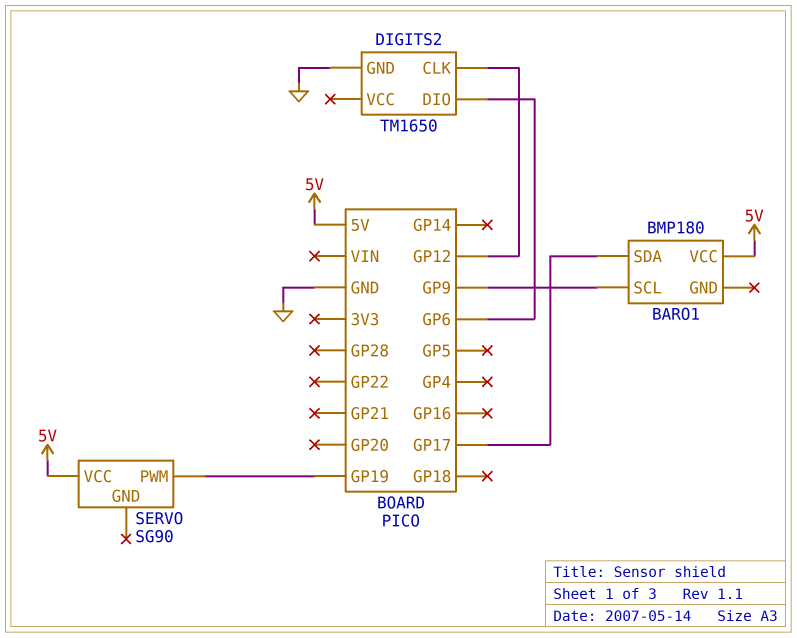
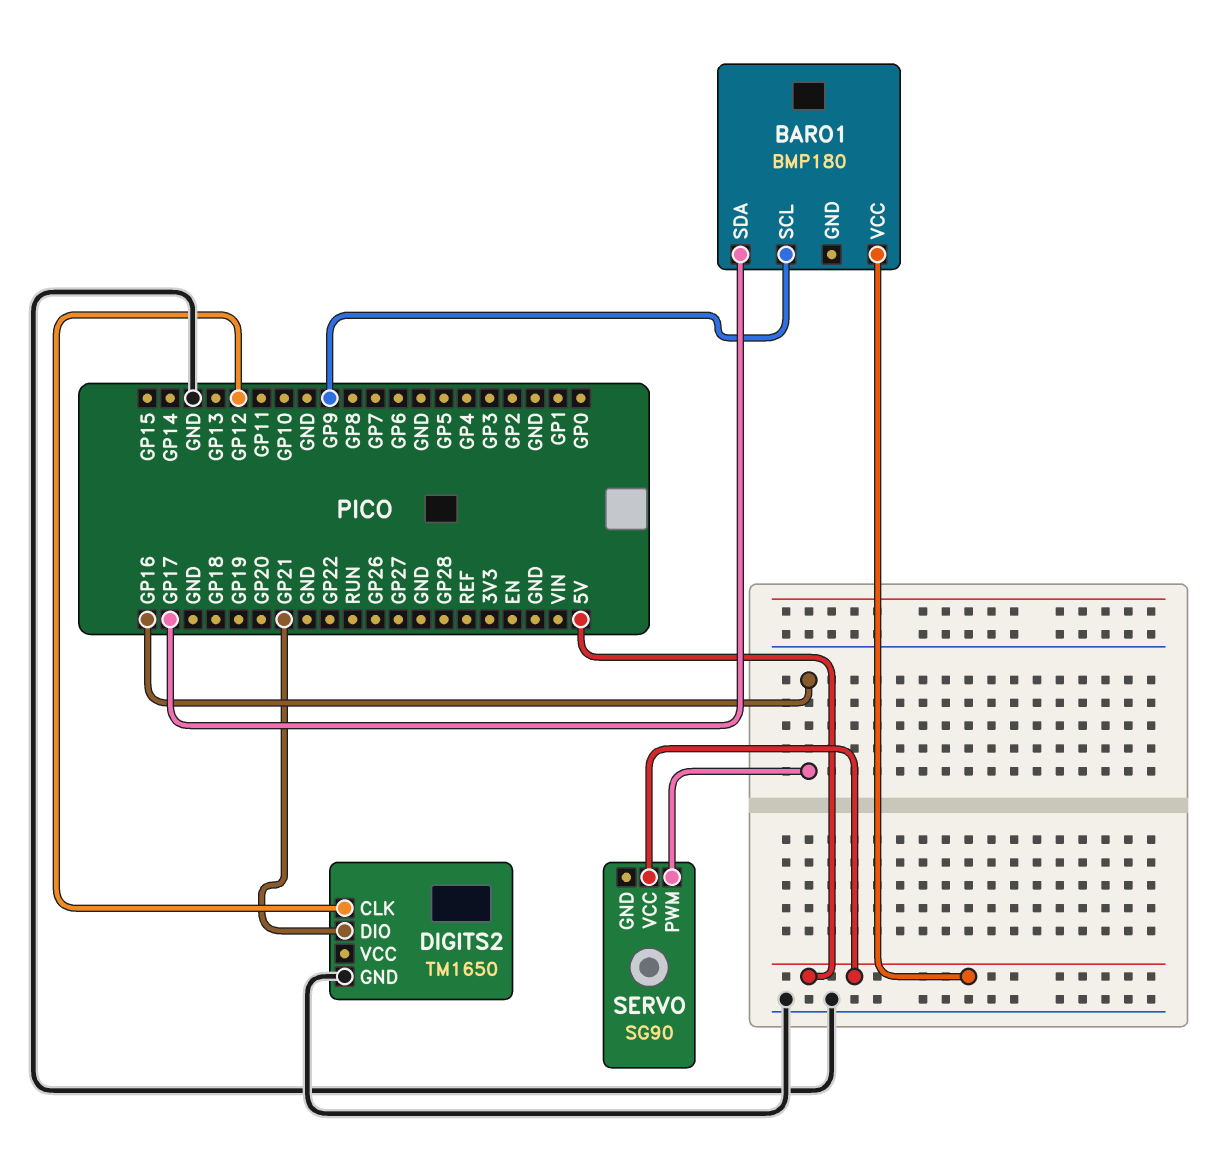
DIGITS2 pin DIO: GP6 -> GP21
SERVO pin PWM: GP19 -> GP16

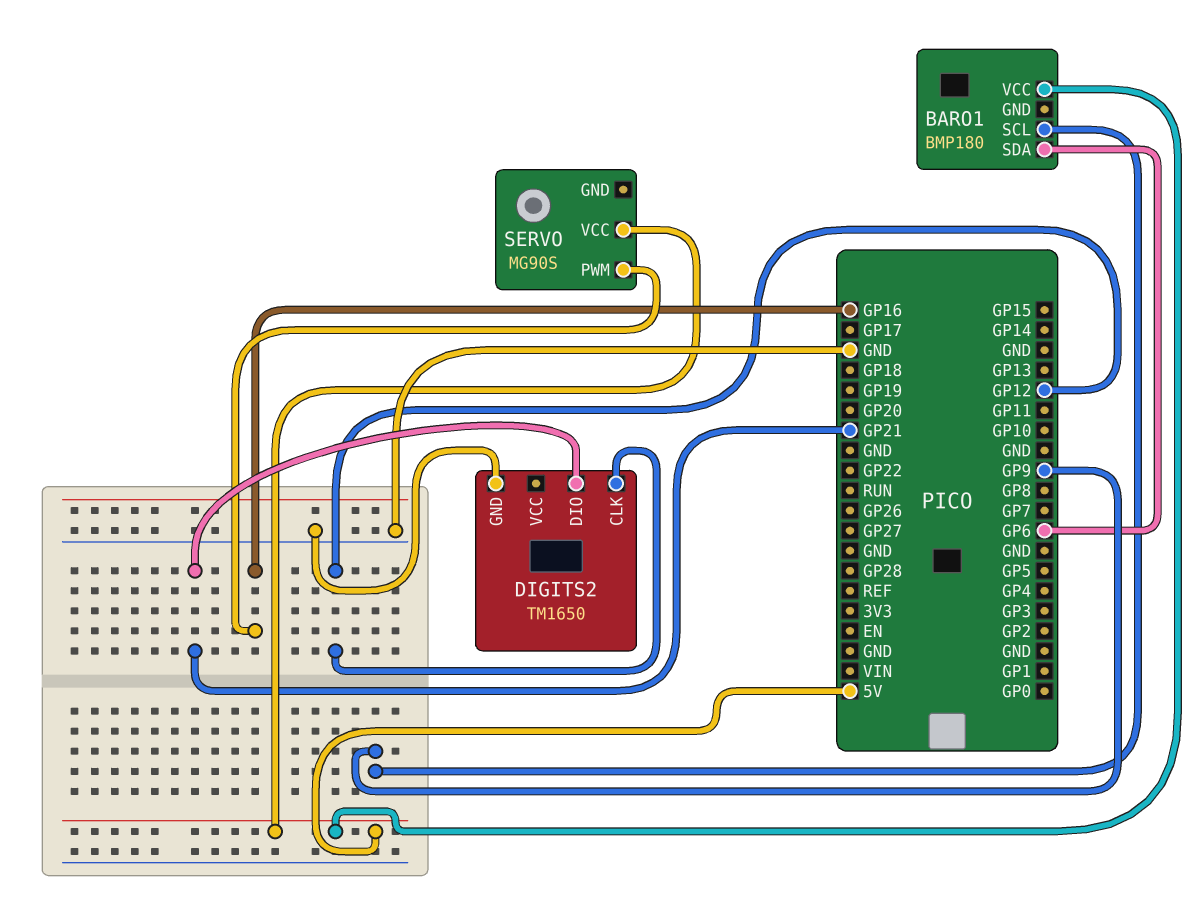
BARO1 pin SDA: GP17 -> GP6
SERVO: SG90 -> MG90S

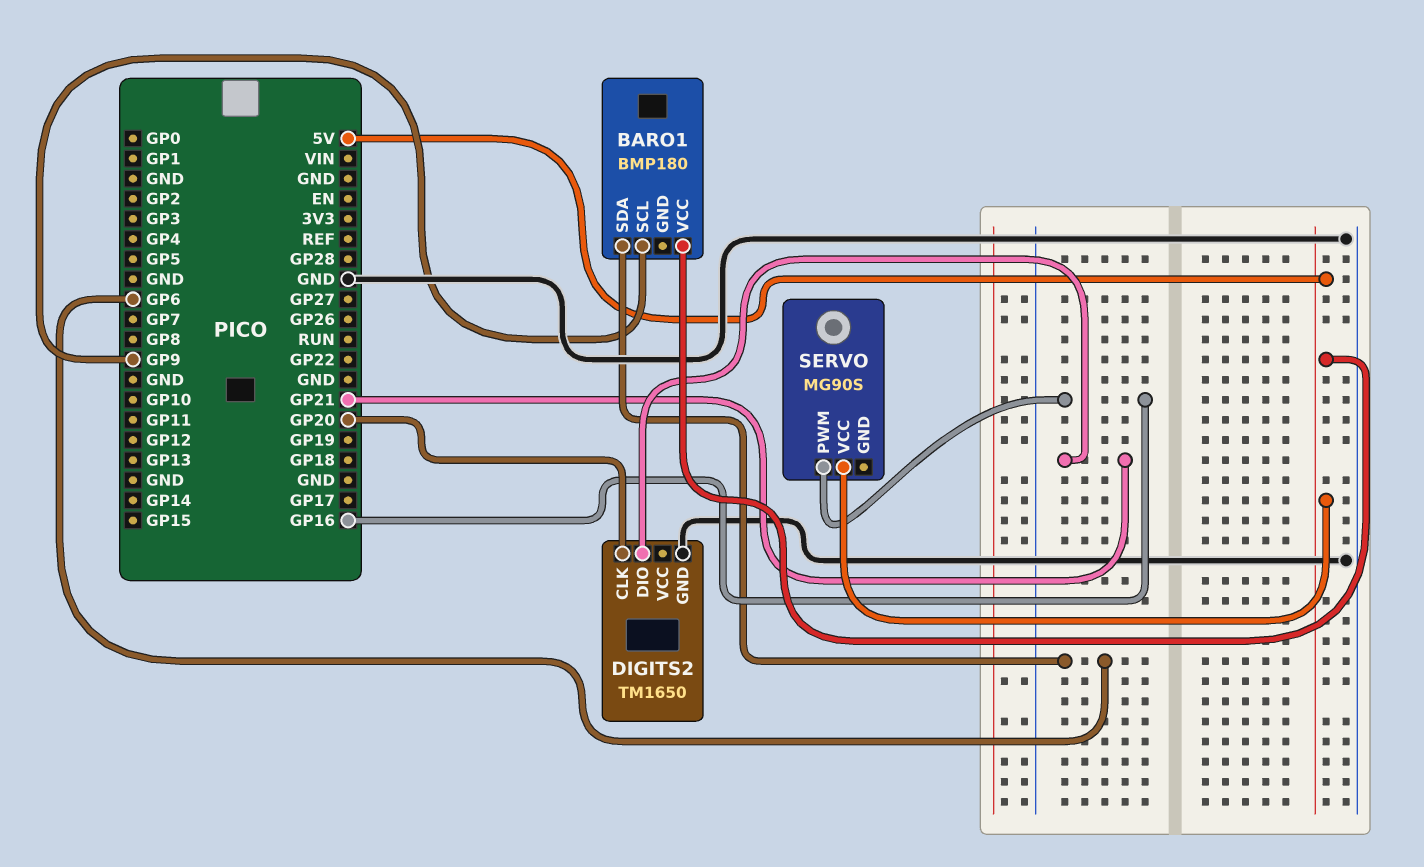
DIGITS2 pin CLK: GP12 -> GP20

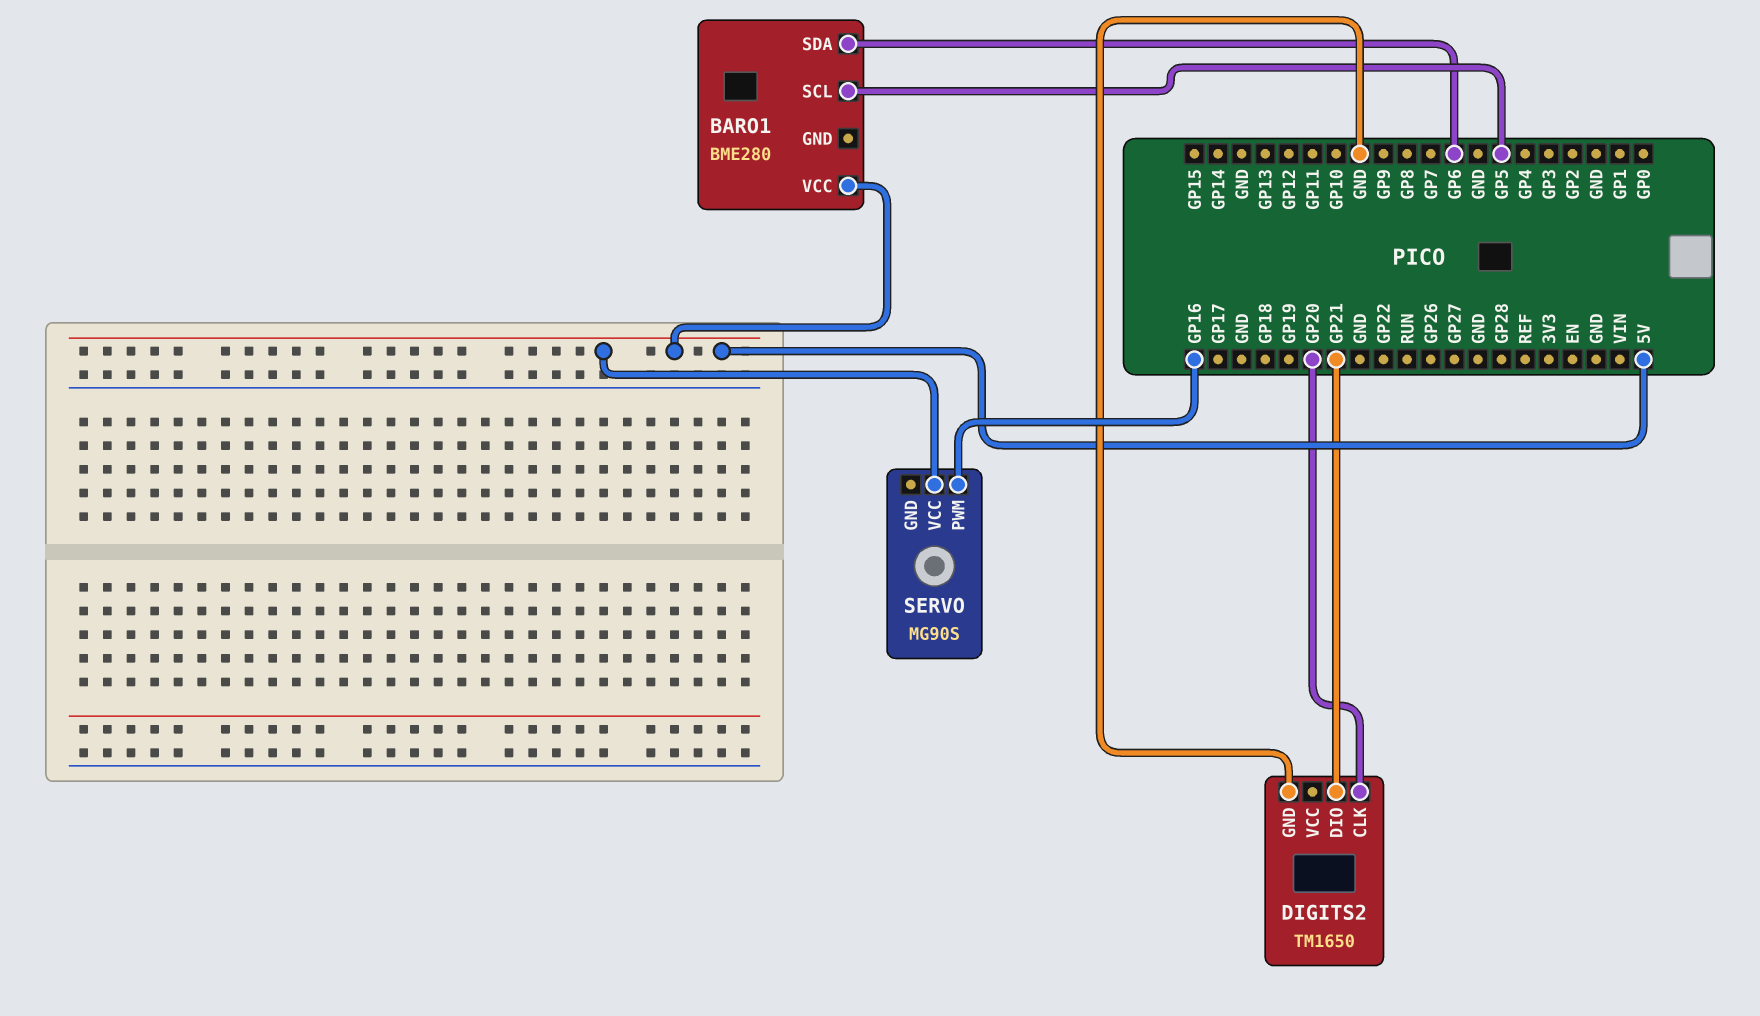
BARO1: BMP180 -> BME280
BARO1 pin SCL: GP9 -> GP5

